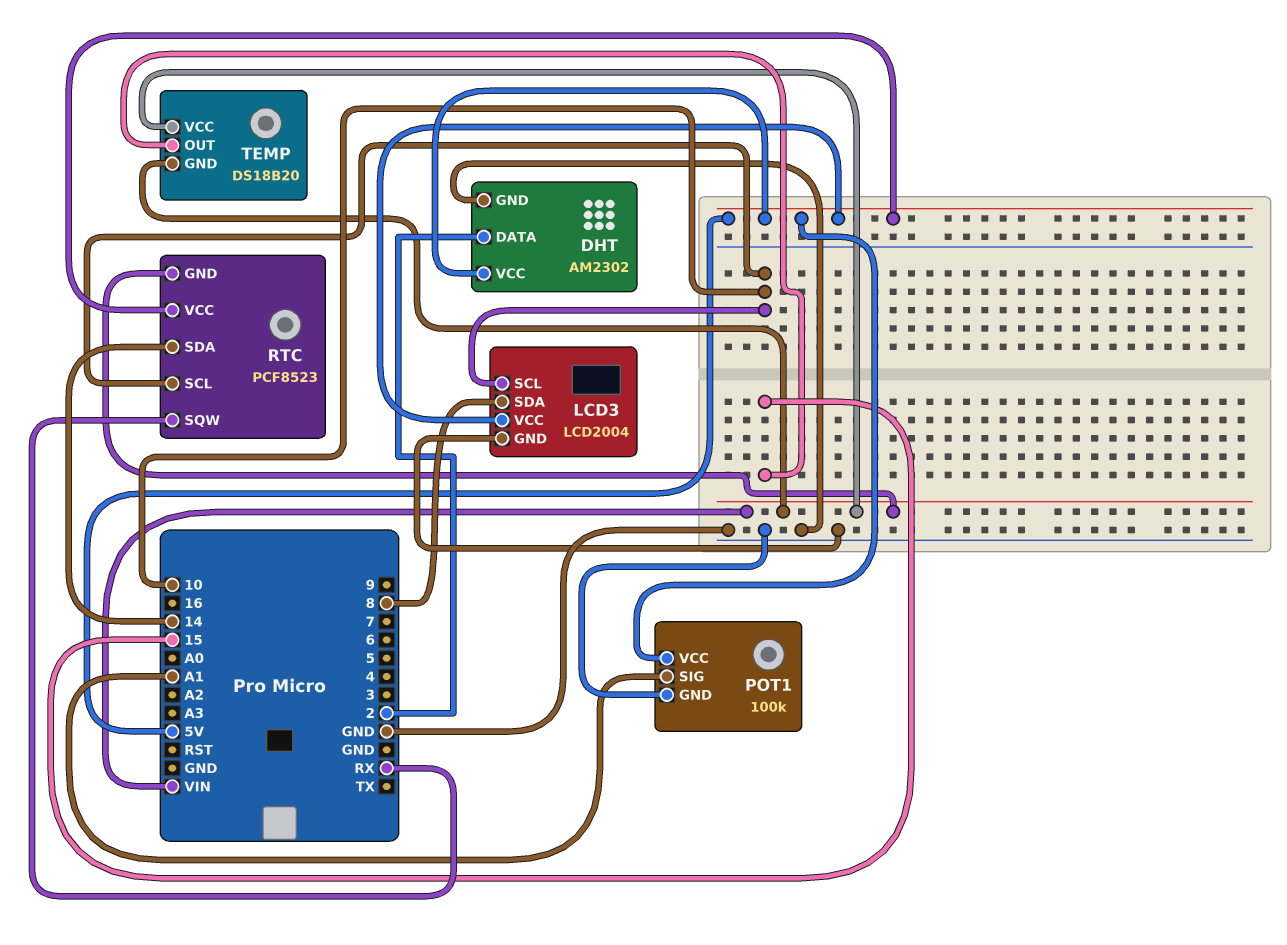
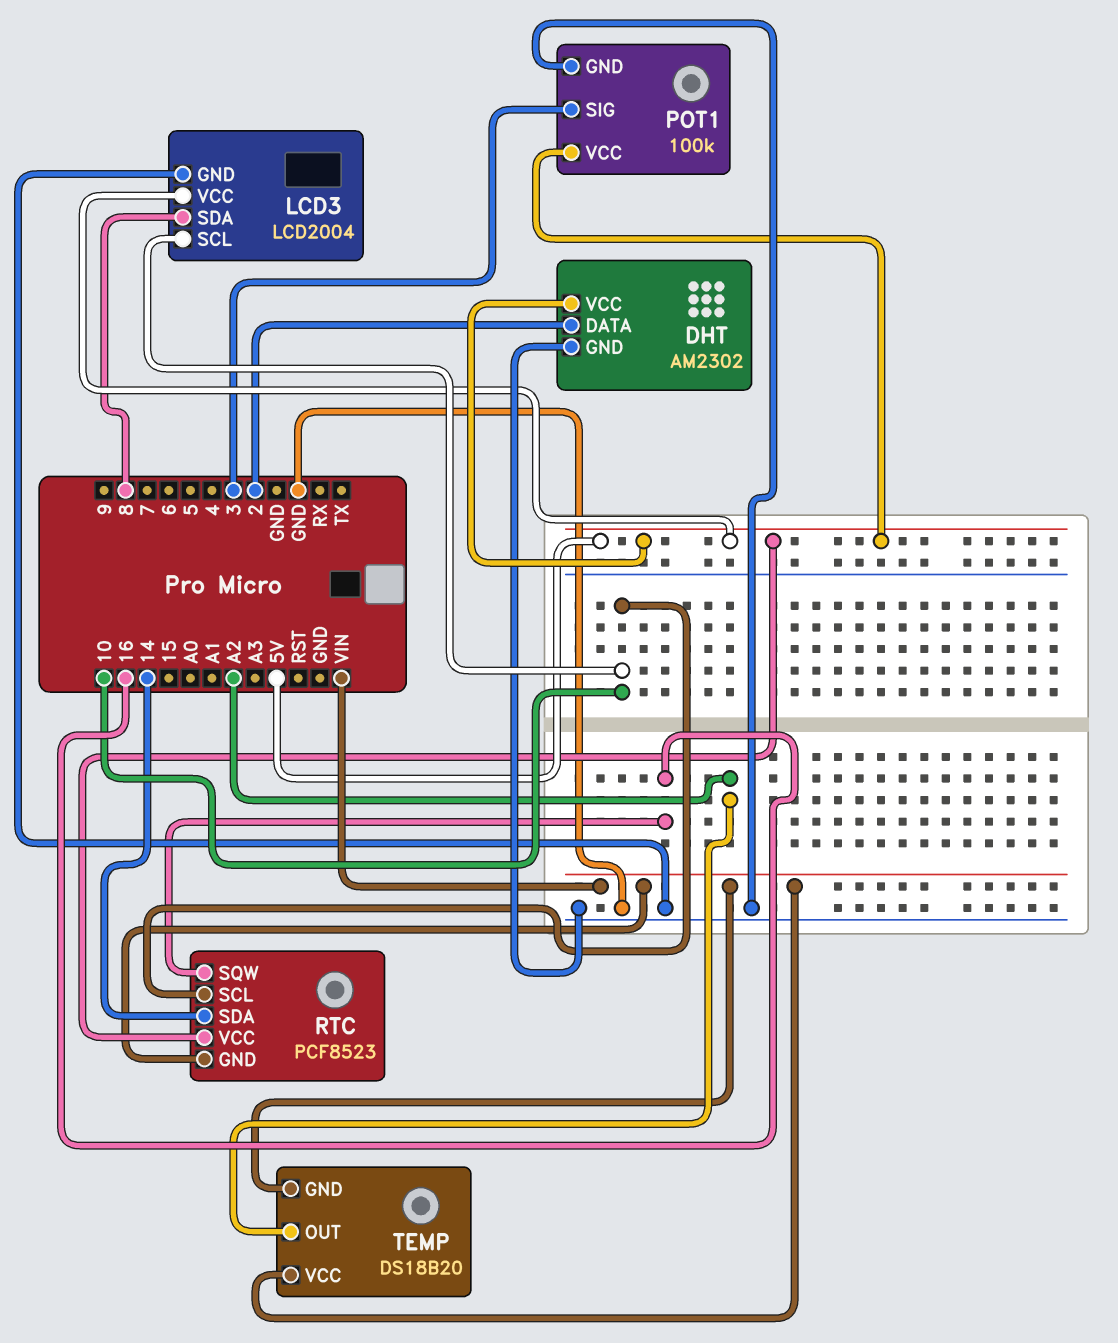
POT1 pin SIG: A1 -> 3
RTC pin SQW: RX -> 16
TEMP pin OUT: 15 -> A2

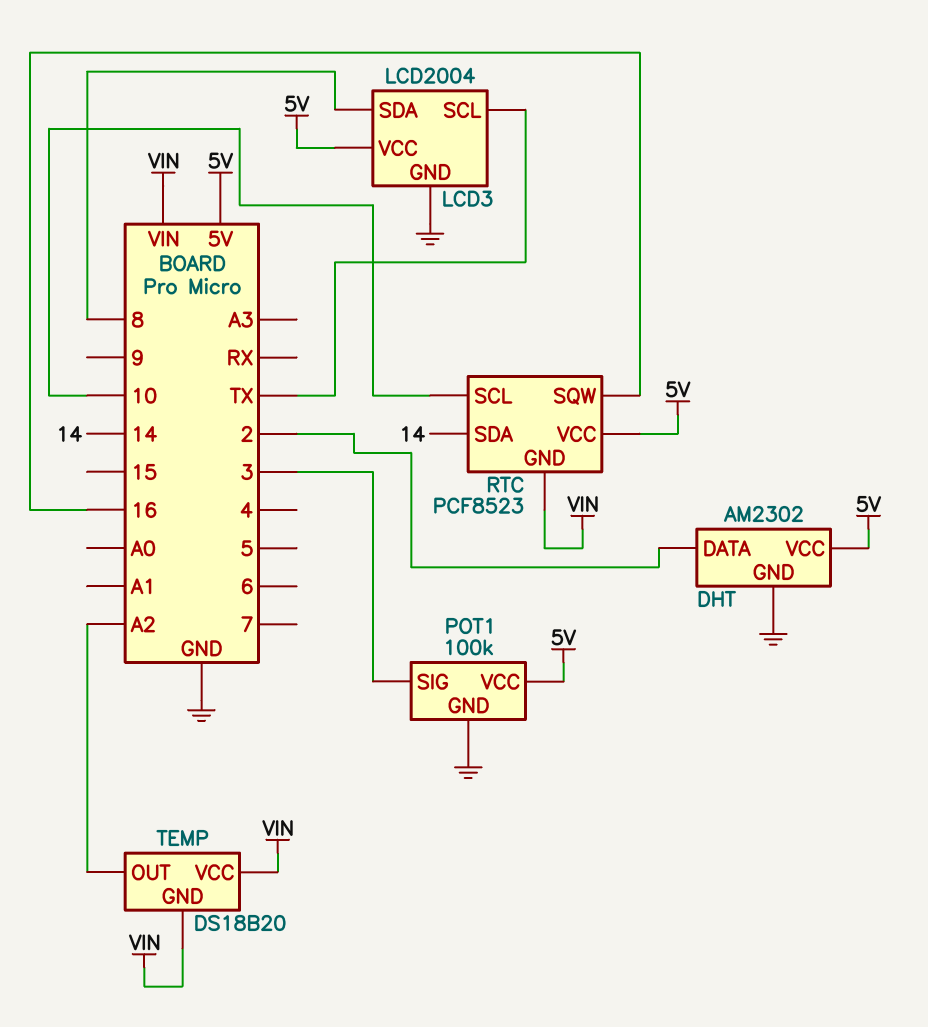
LCD3 pin SCL: 10 -> TX

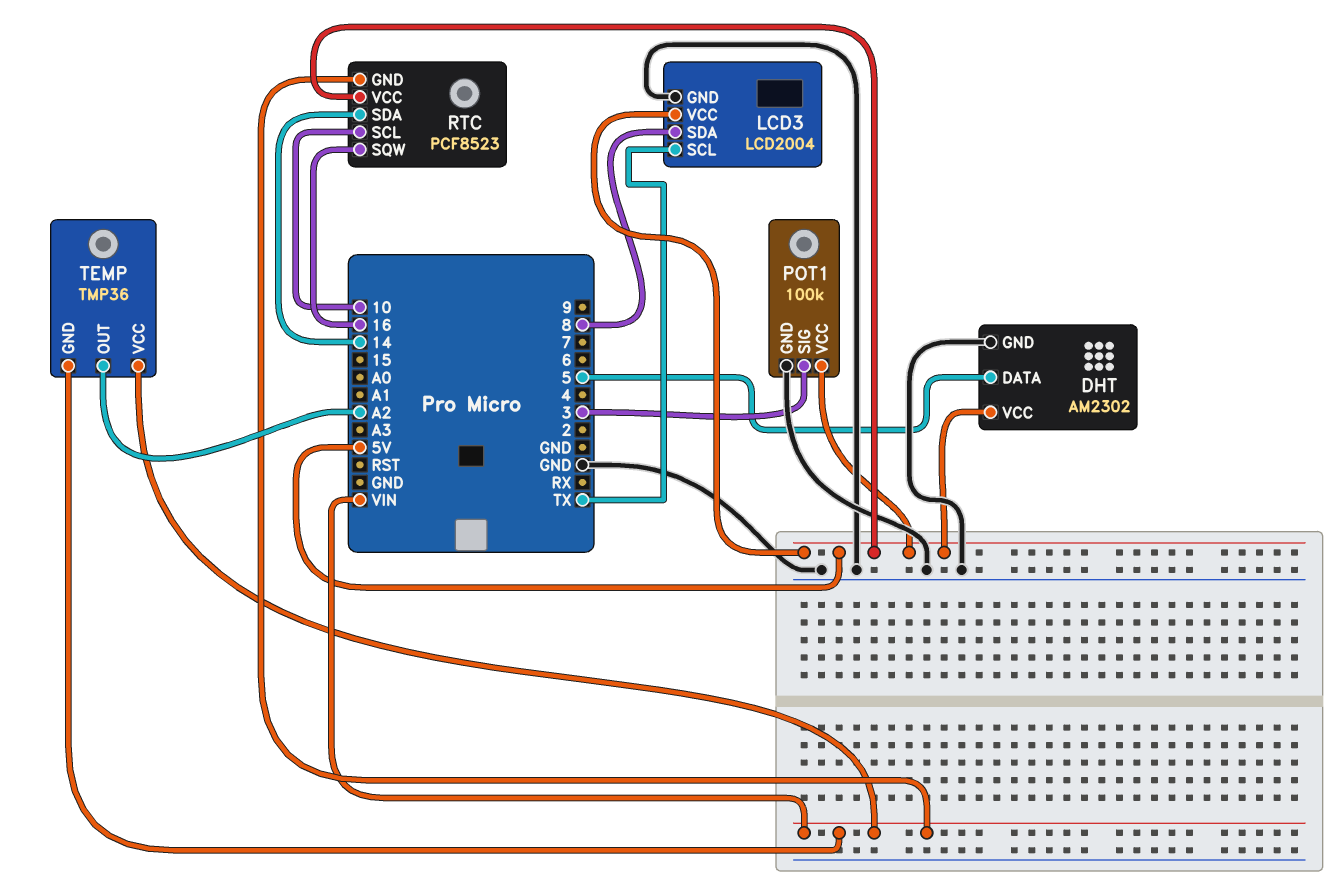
DHT pin DATA: 2 -> 5
TEMP: DS18B20 -> TMP36

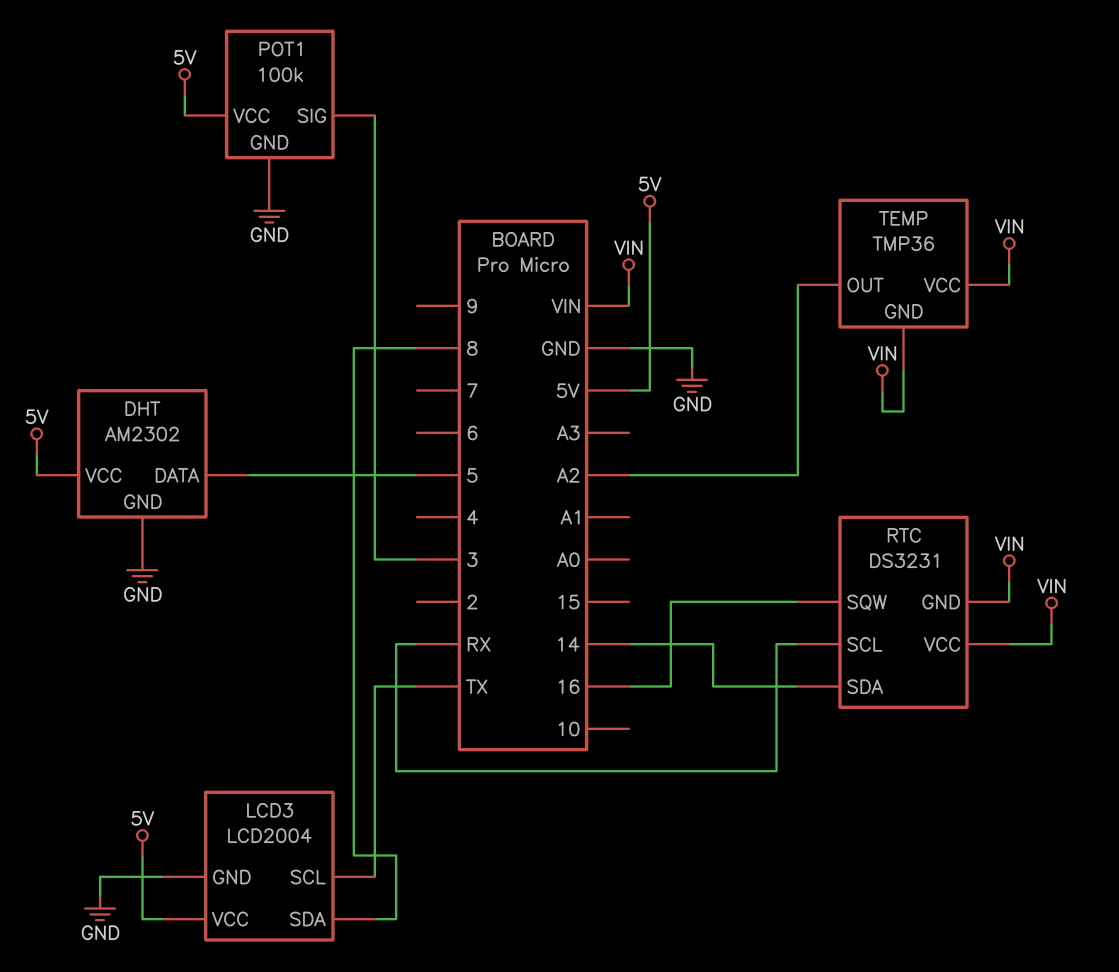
RTC: PCF8523 -> DS3231
RTC pin SCL: 10 -> RX
RTC pin VCC: 5V -> VIN

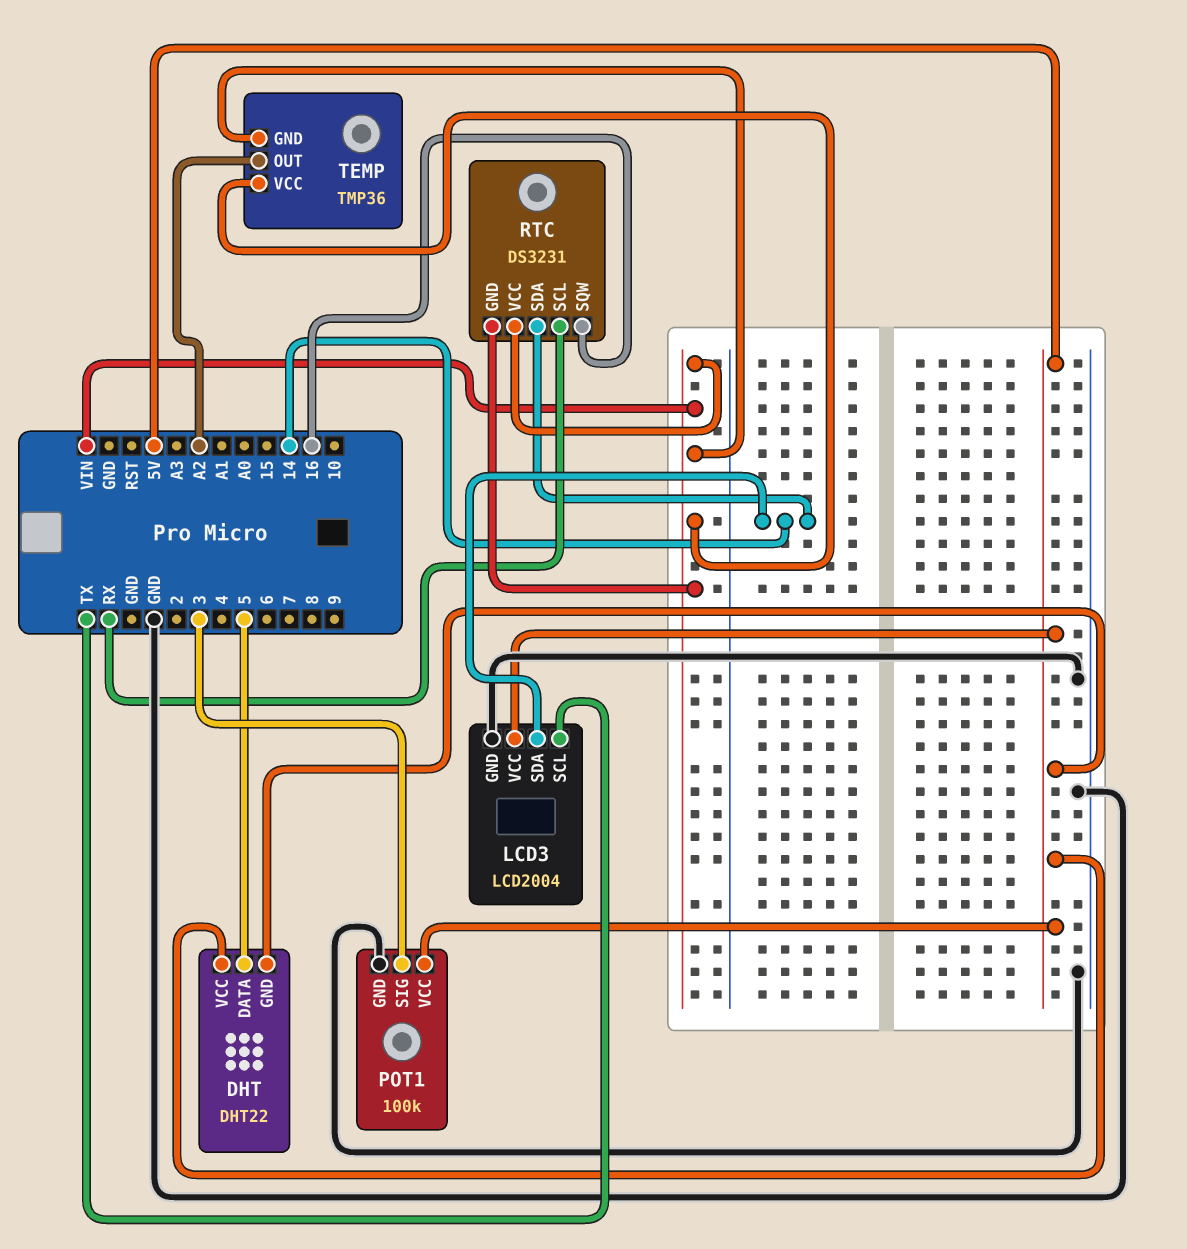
DHT: AM2302 -> DHT22
DHT pin GND: GND -> 5V
LCD3 pin SDA: 8 -> 14

